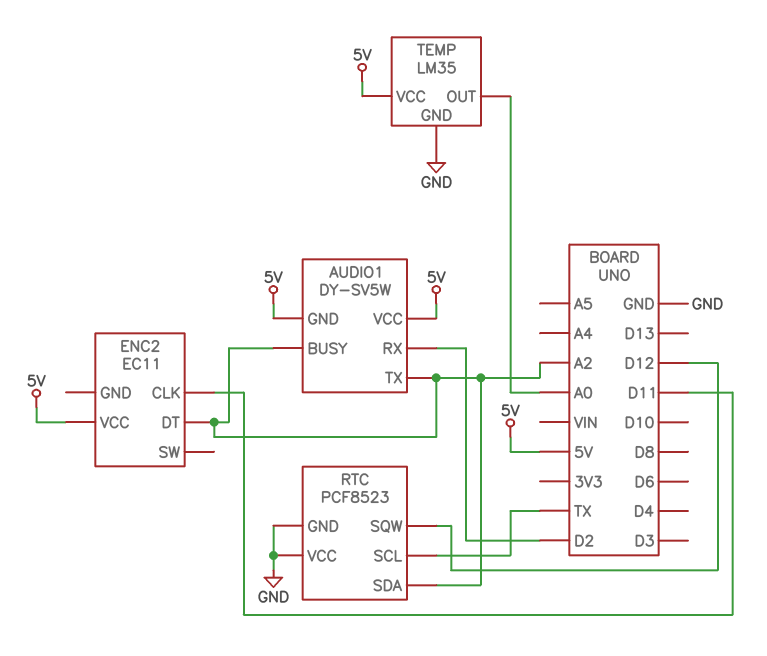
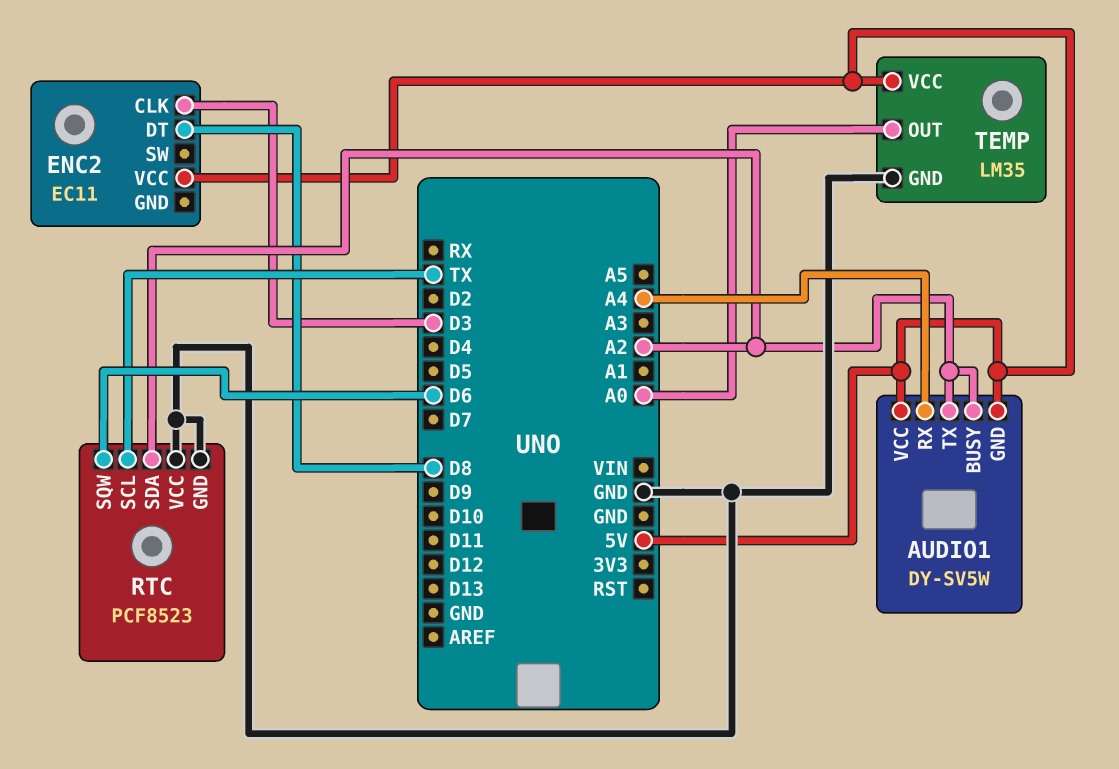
AUDIO1 pin RX: D2 -> A4
ENC2 pin CLK: D11 -> D3
ENC2 pin DT: A2 -> D8
RTC pin SQW: D12 -> D6

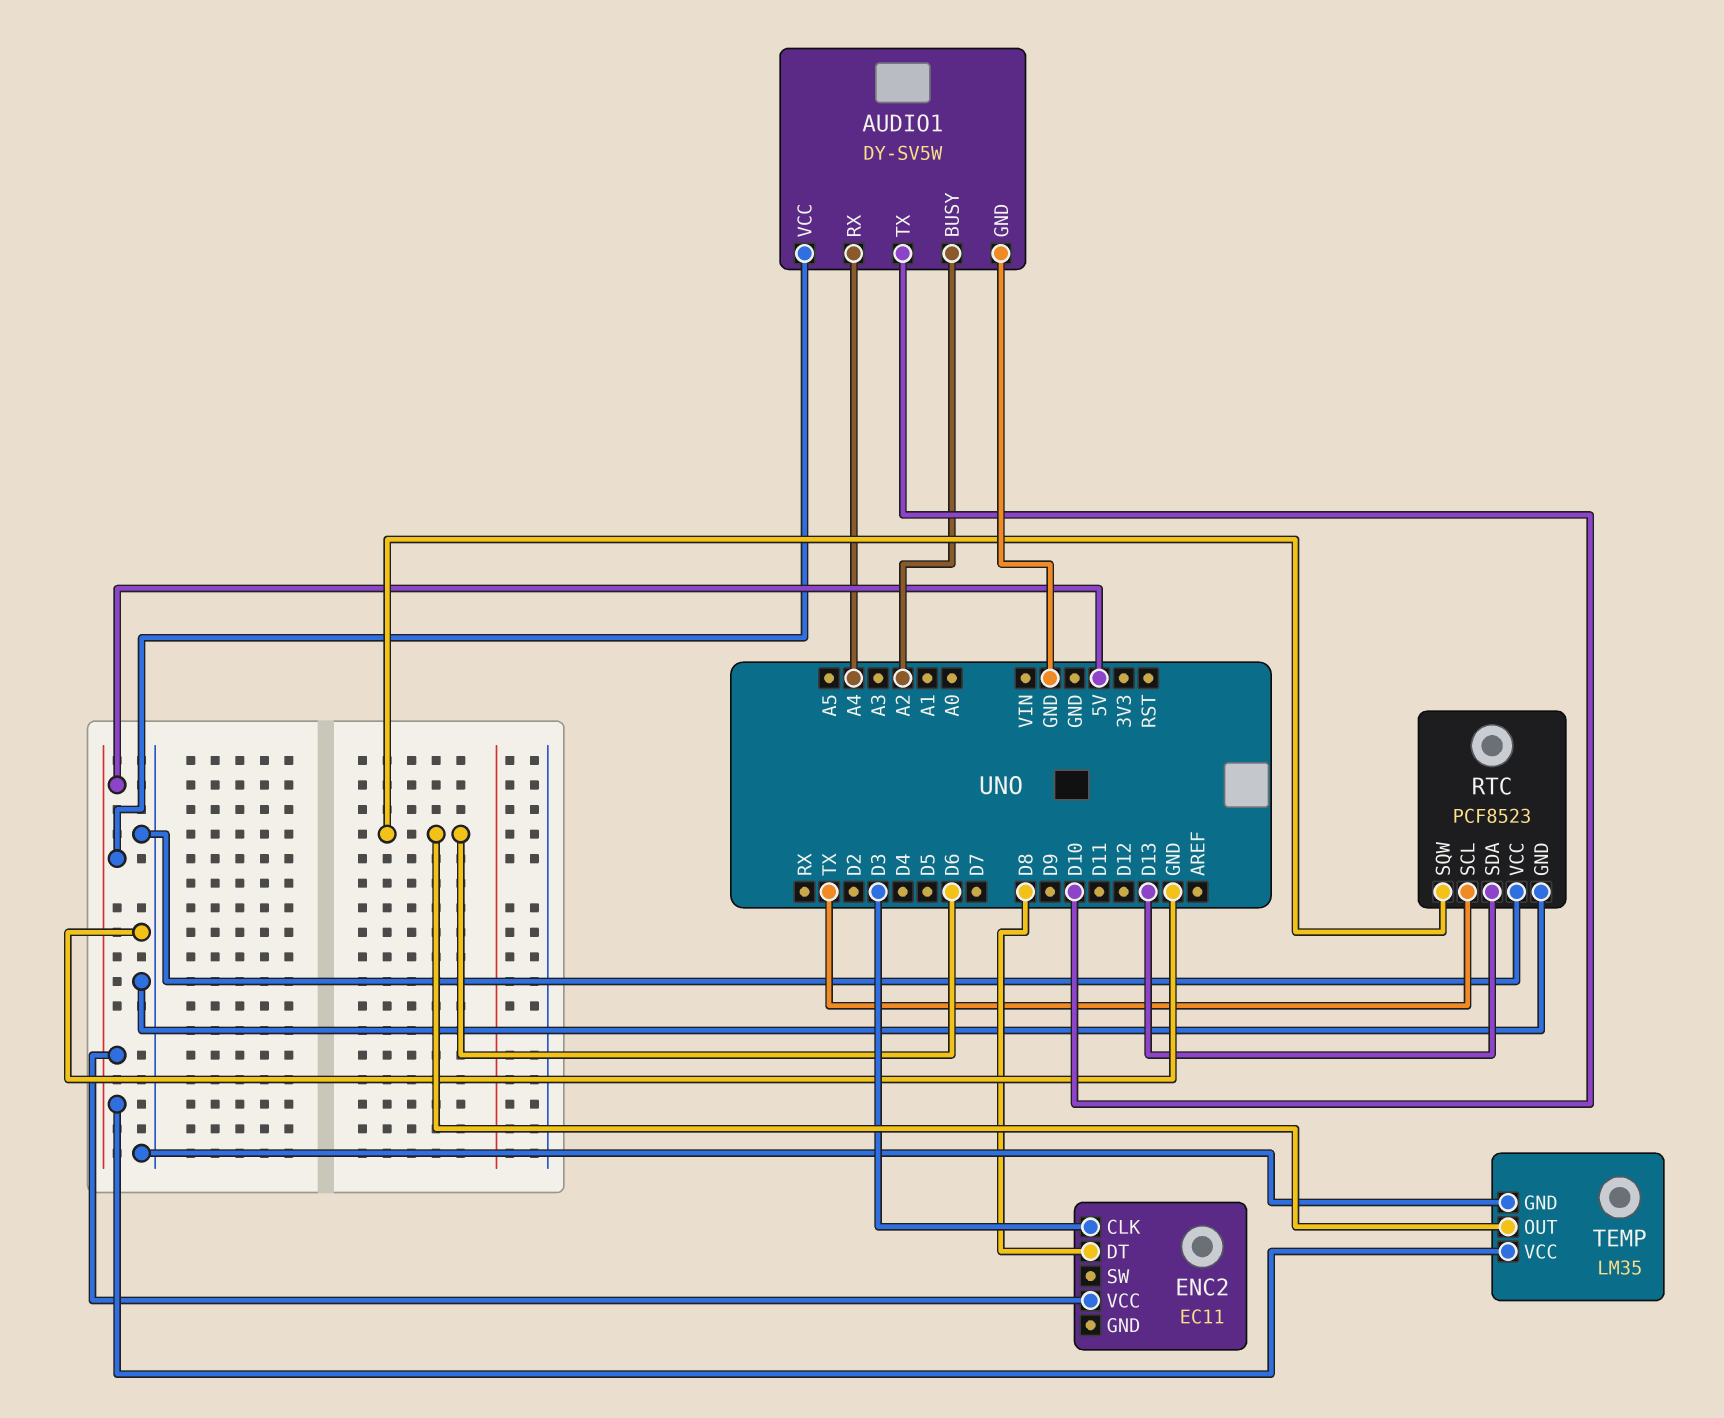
AUDIO1 pin GND: 5V -> GND
AUDIO1 pin TX: A2 -> D10
RTC pin SDA: A2 -> D13
TEMP pin OUT: A0 -> D6

